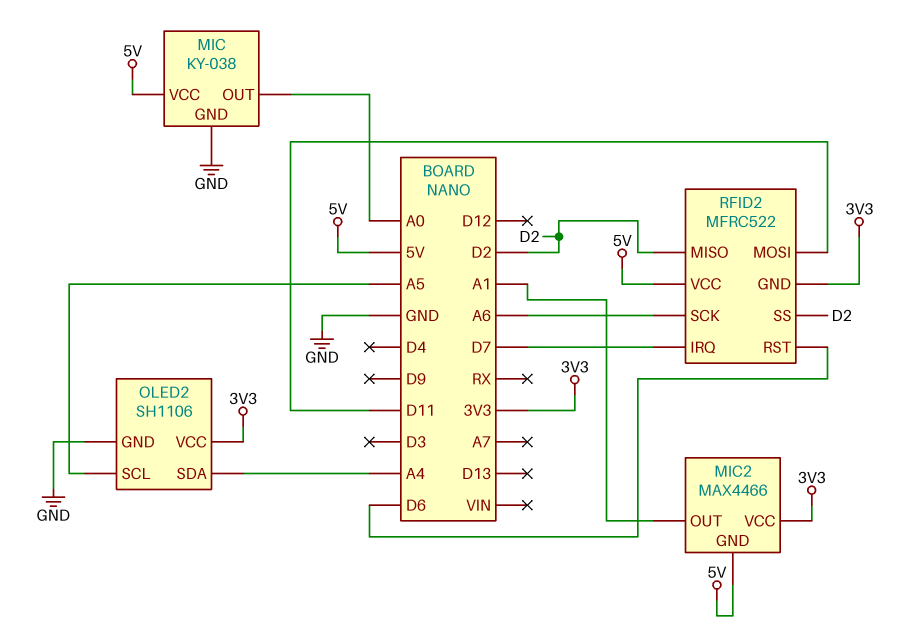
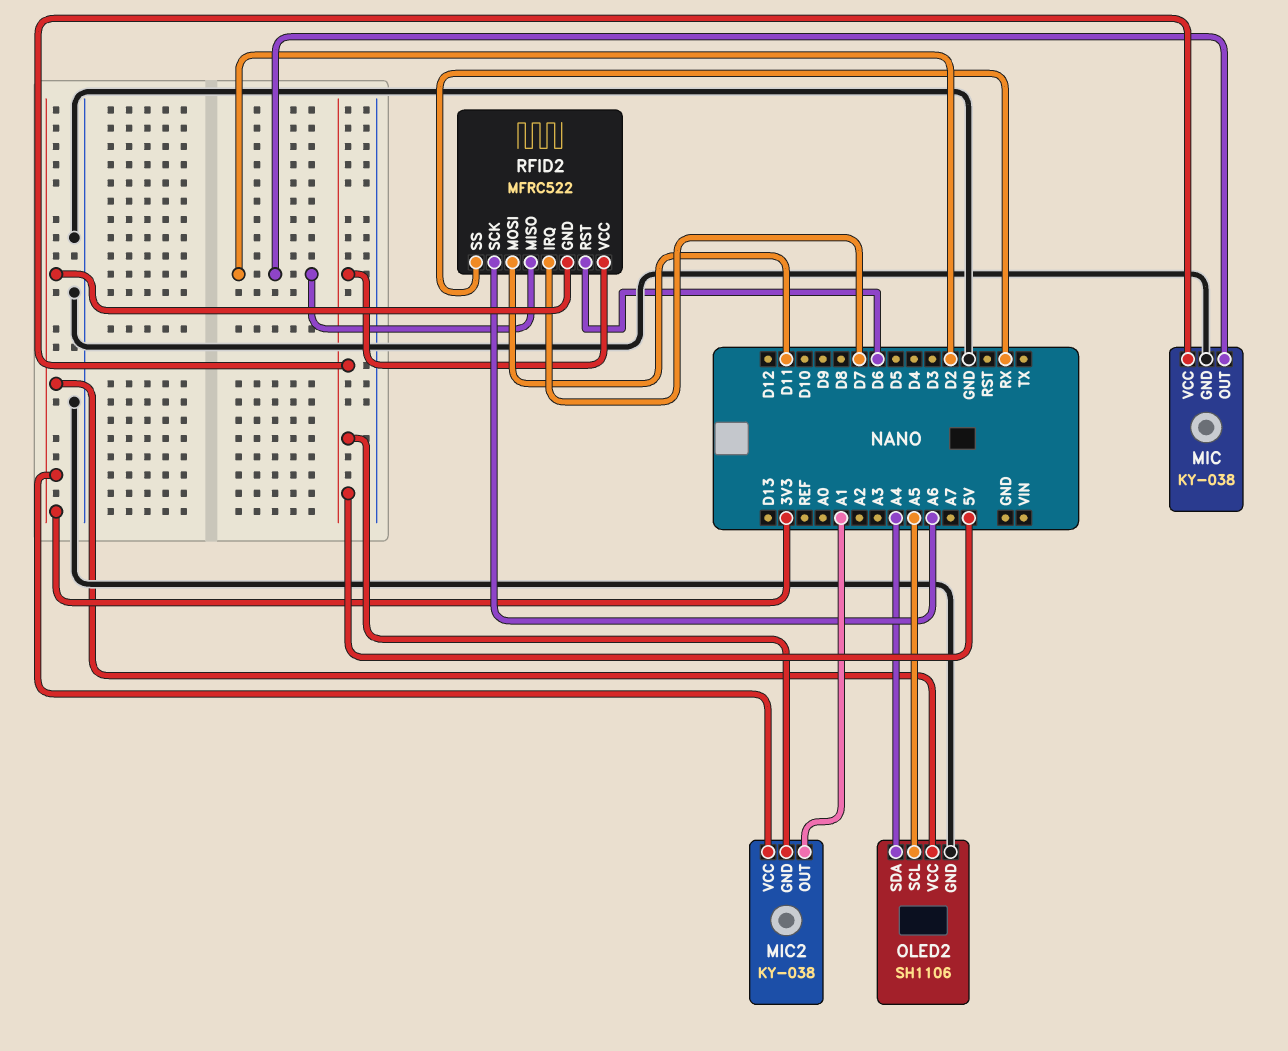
MIC pin OUT: A0 -> D2
MIC2: MAX4466 -> KY-038
RFID2 pin SS: D2 -> RX

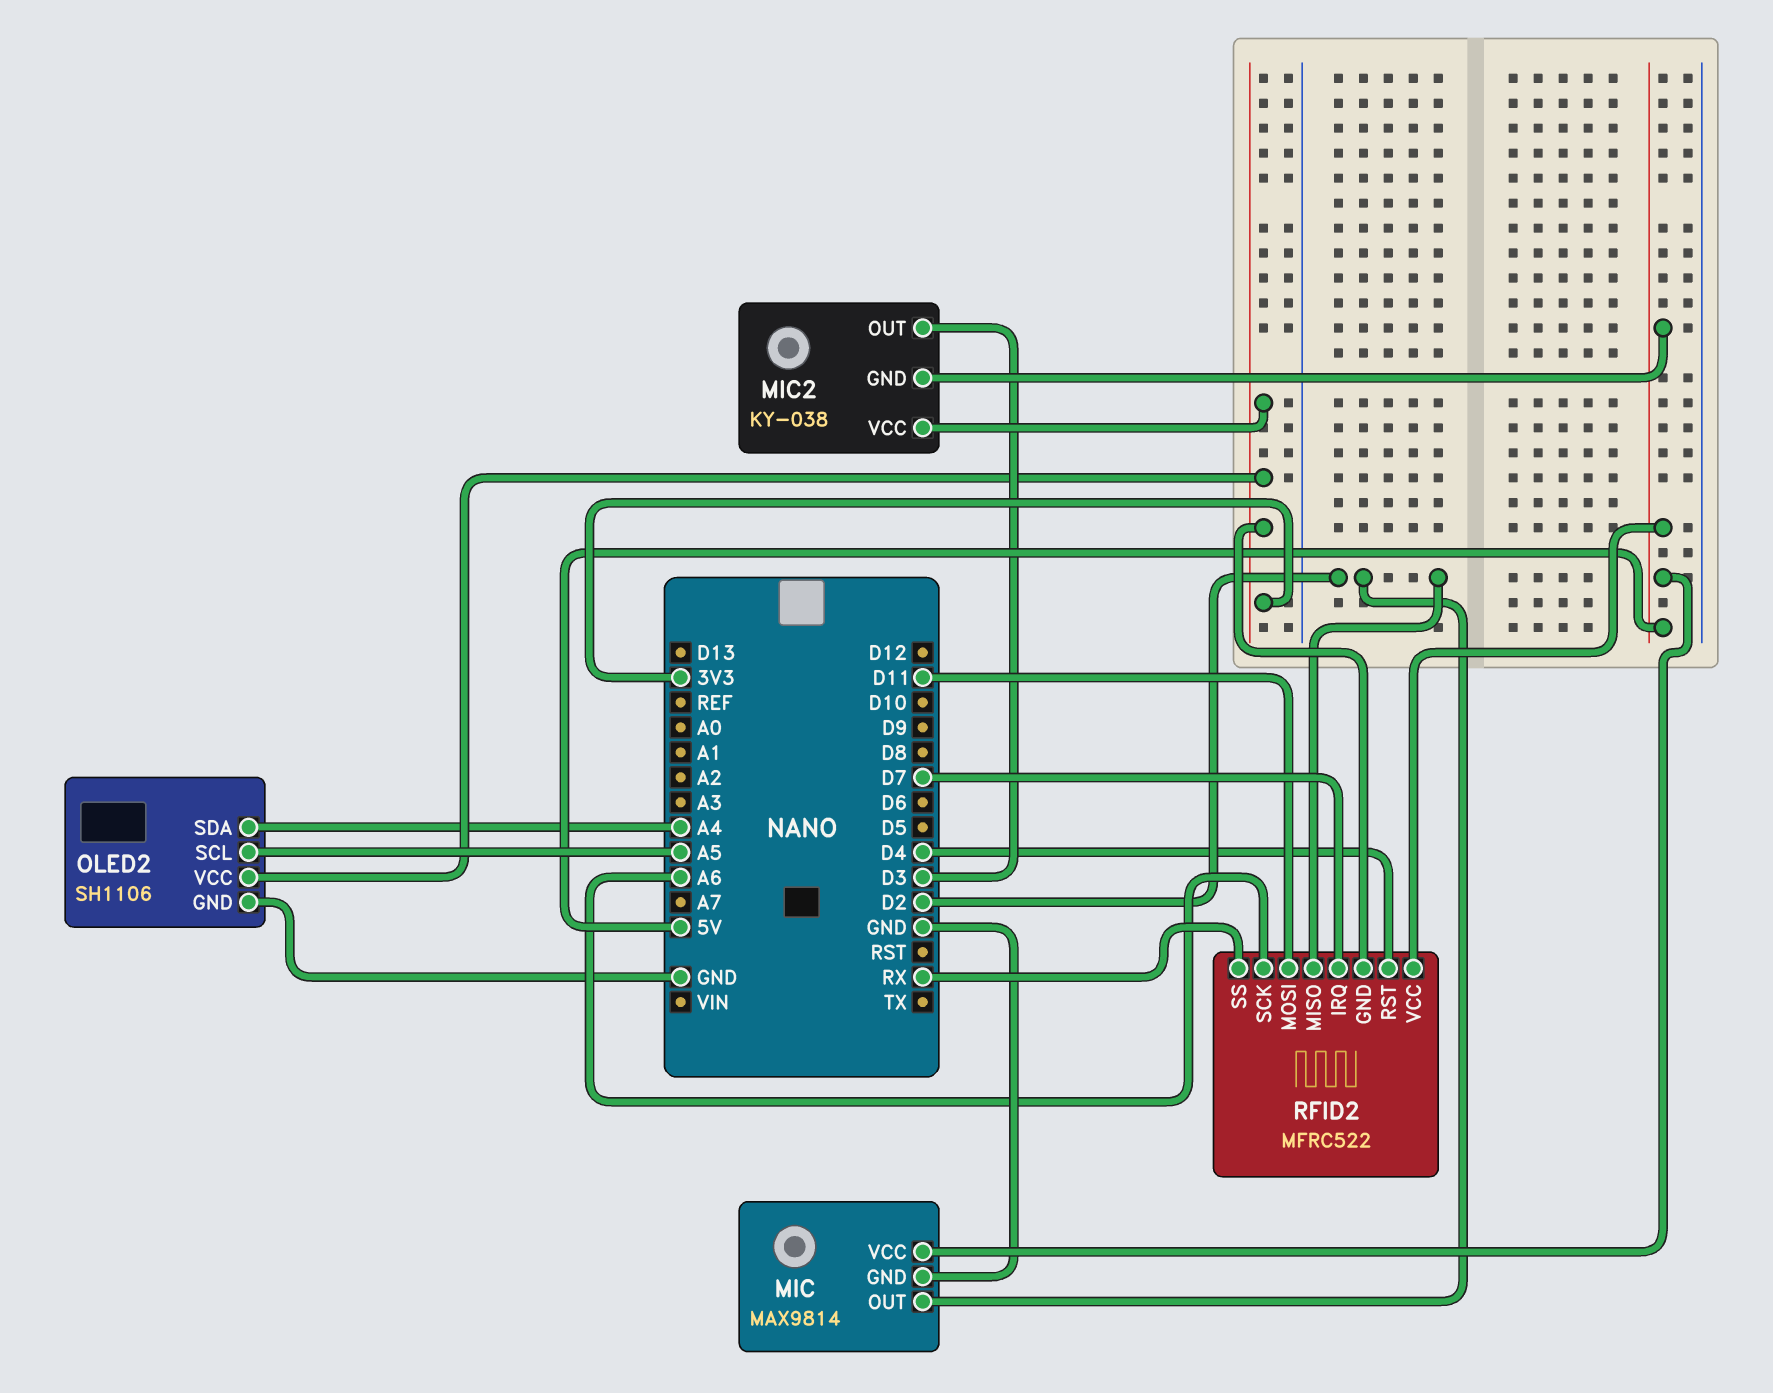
MIC: KY-038 -> MAX9814
MIC2 pin OUT: A1 -> D3
RFID2 pin RST: D6 -> D4

